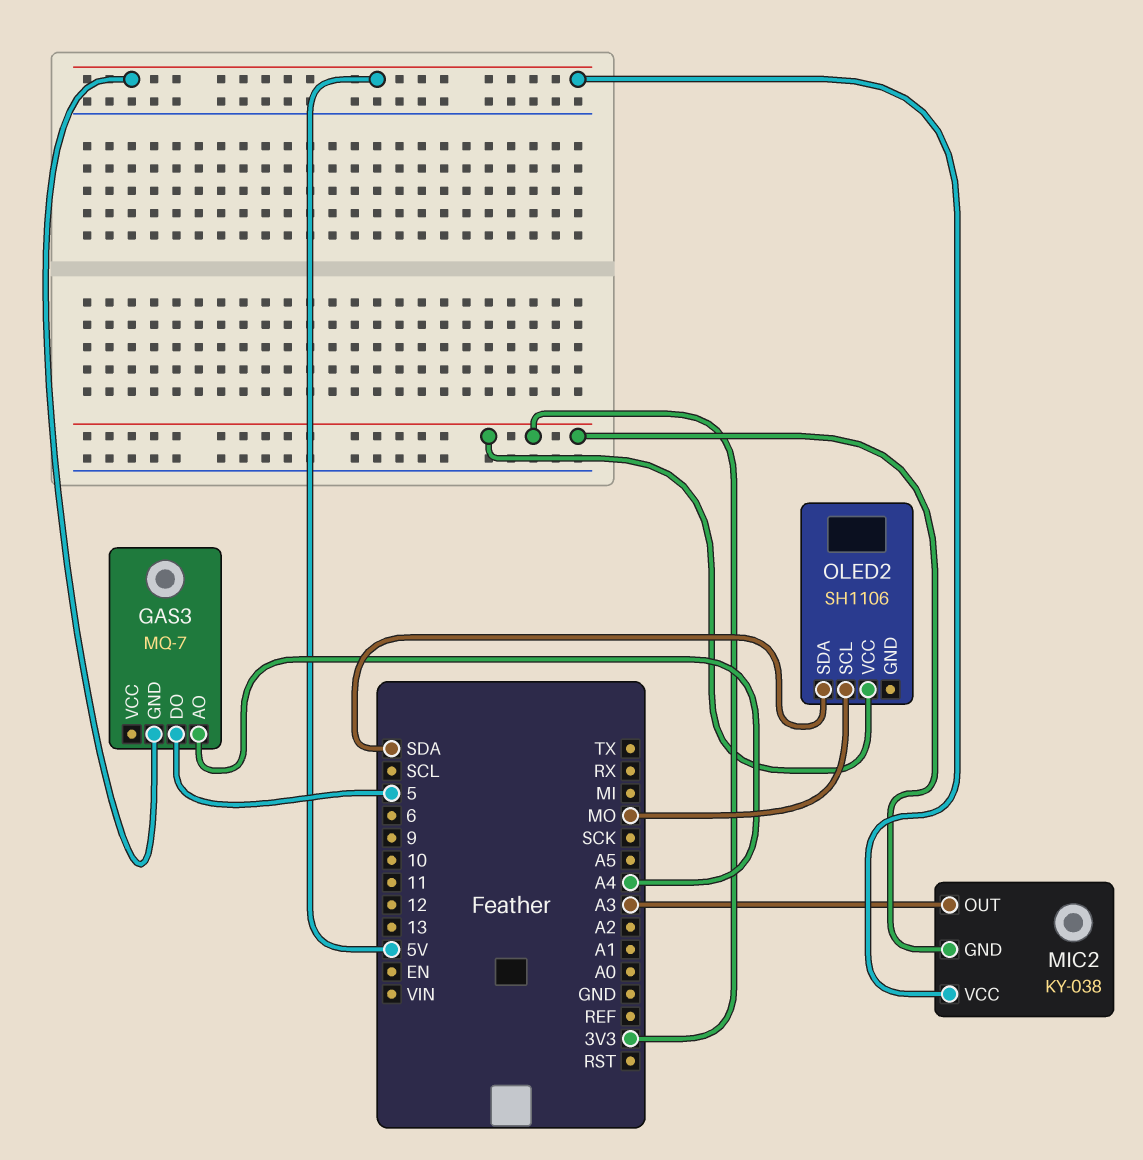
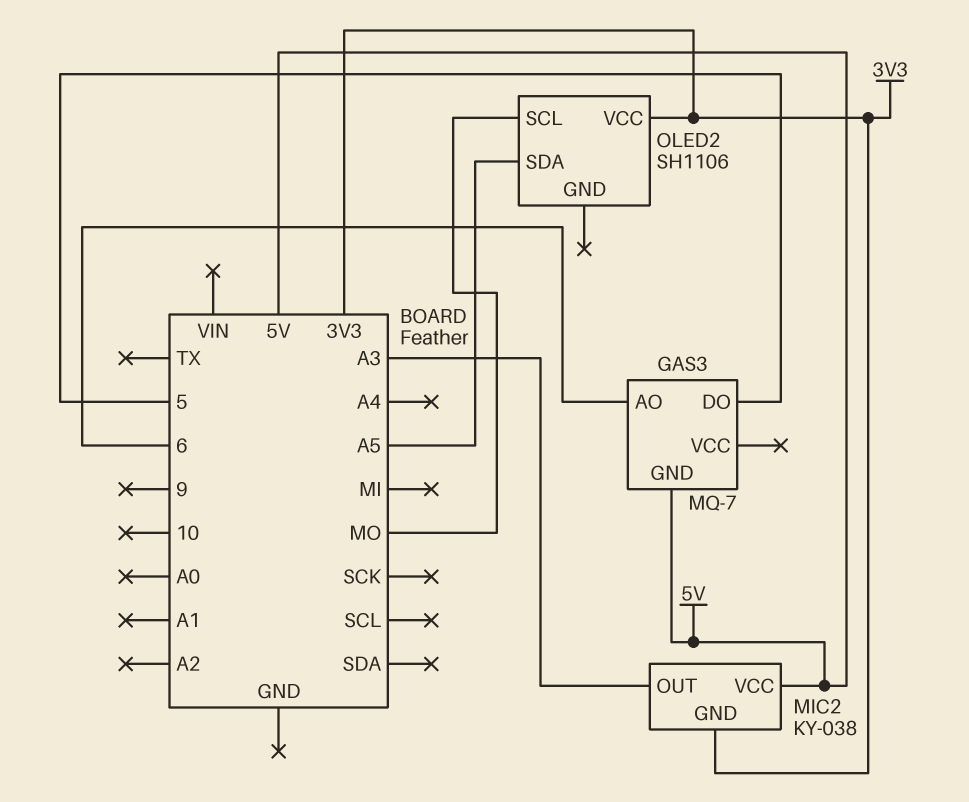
GAS3 pin AO: A4 -> 6
OLED2 pin SDA: SDA -> A5

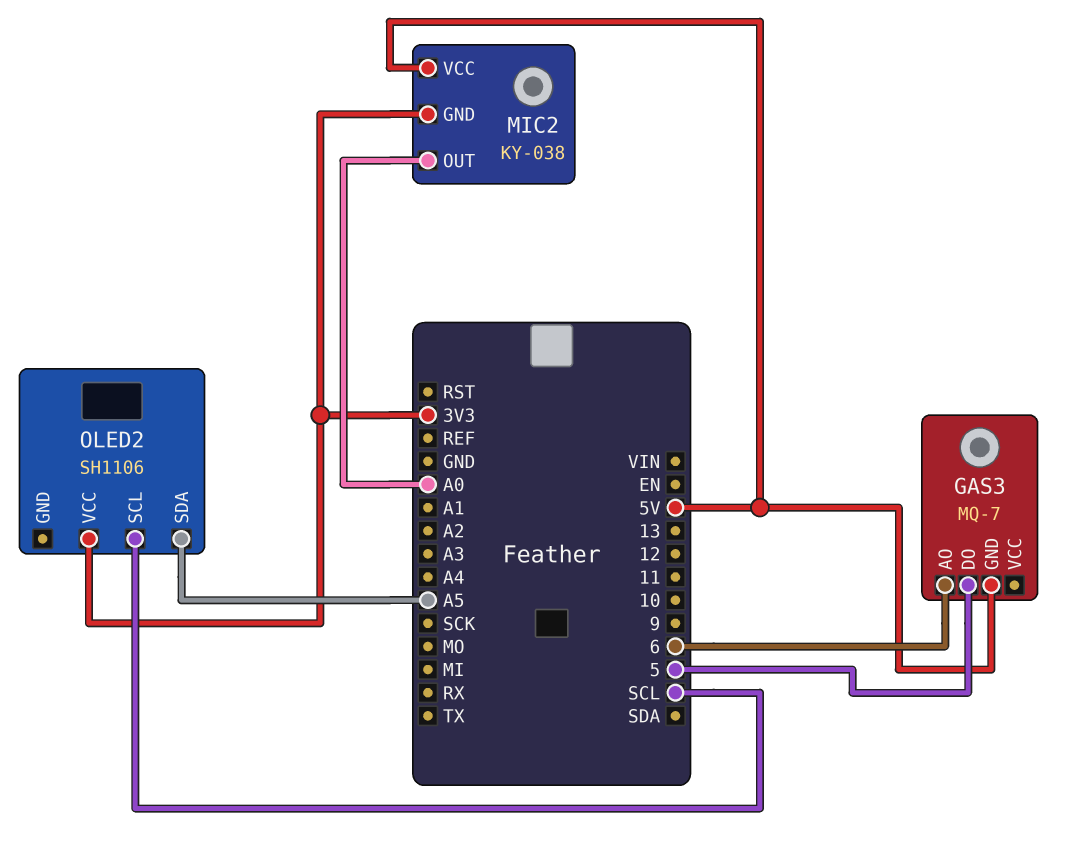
MIC2 pin OUT: A3 -> A0
OLED2 pin SCL: MO -> SCL

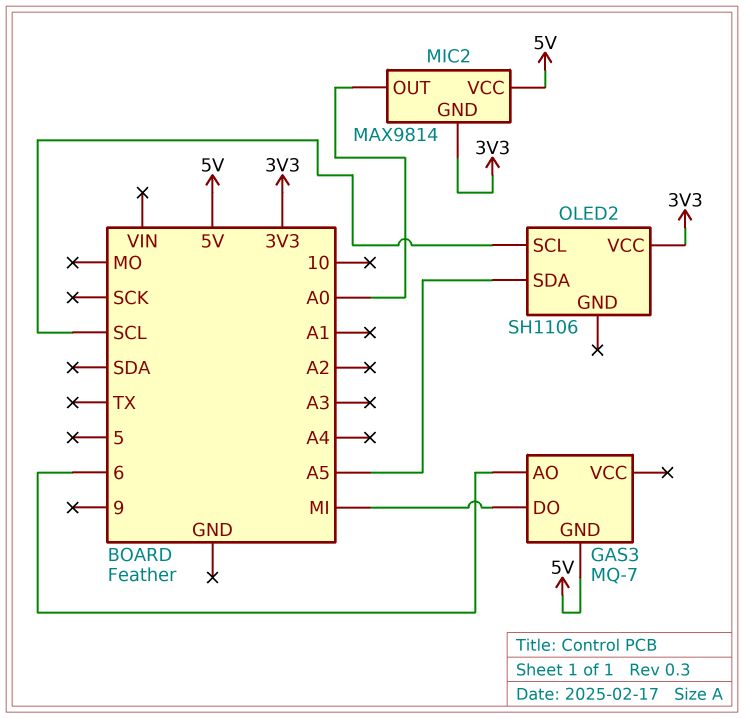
GAS3 pin DO: 5 -> MI
MIC2: KY-038 -> MAX9814

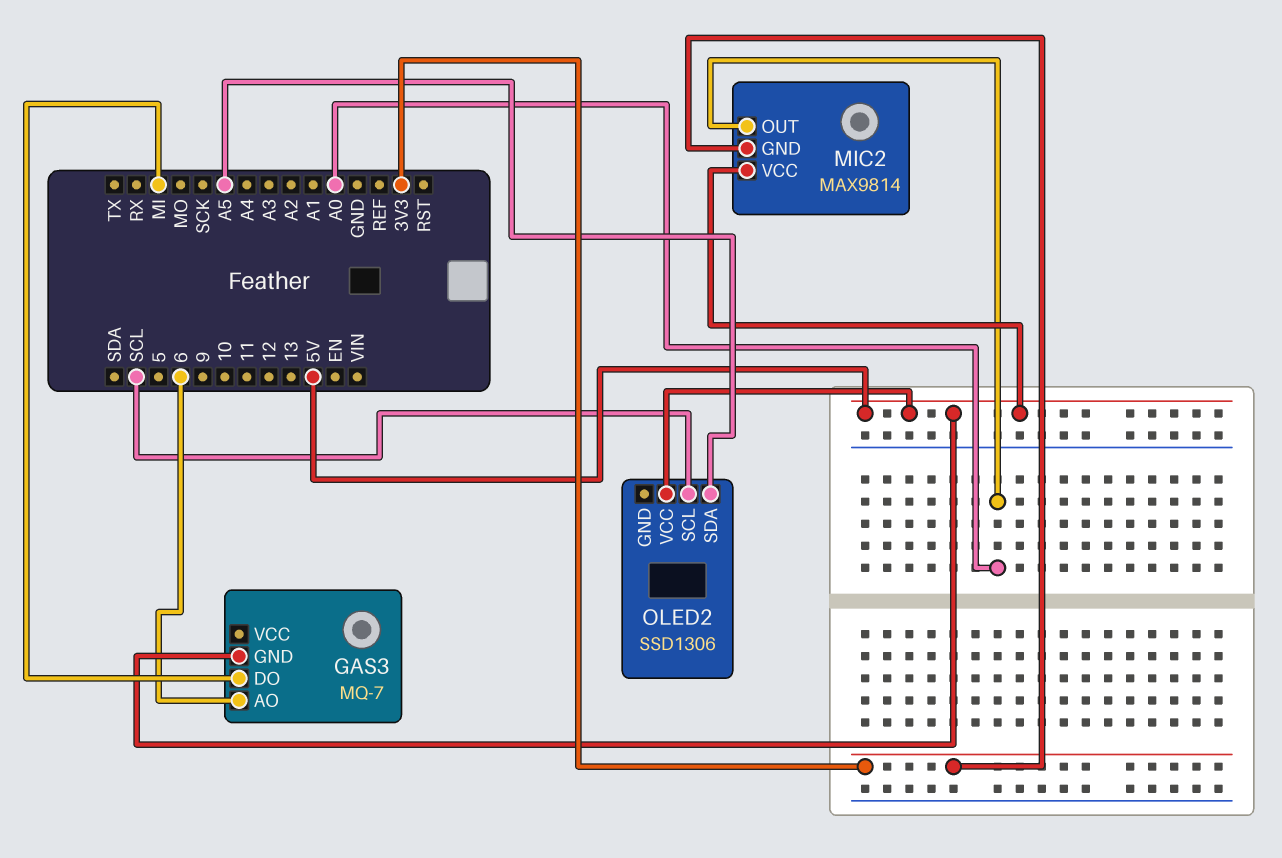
OLED2: SH1106 -> SSD1306
OLED2 pin VCC: 3V3 -> 5V

